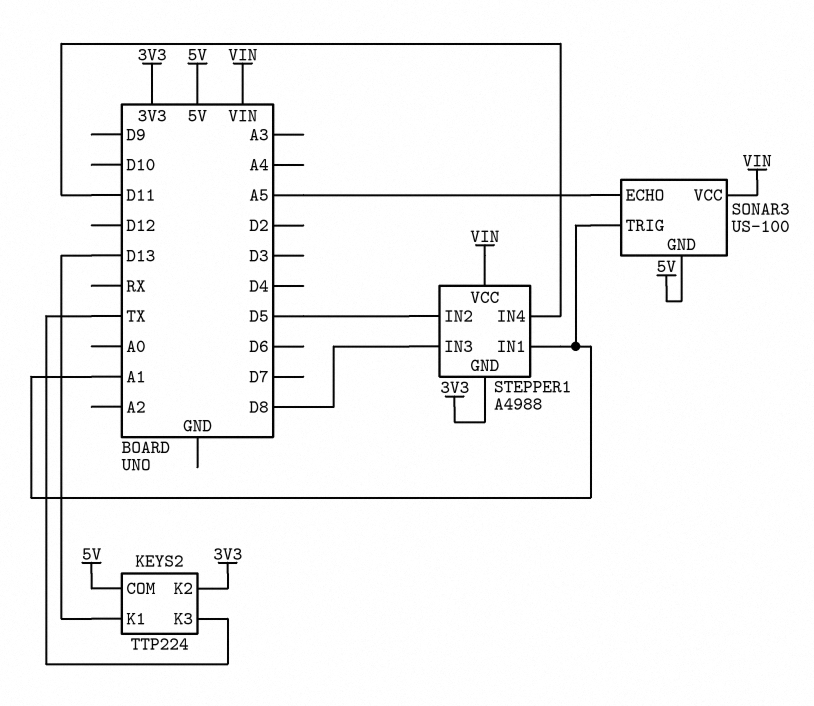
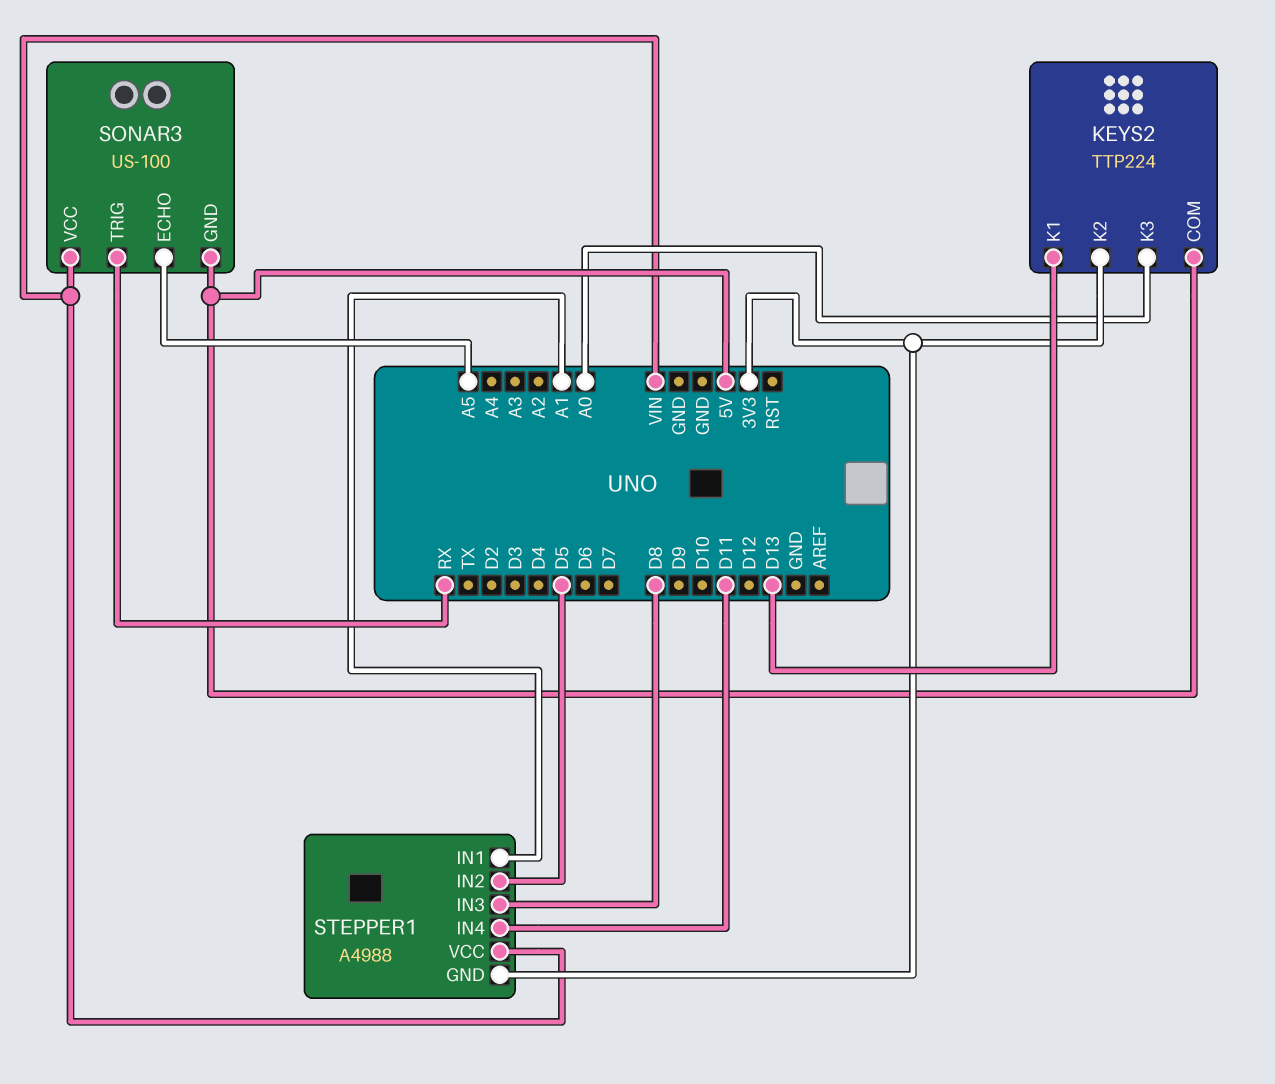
KEYS2 pin K3: TX -> A0
SONAR3 pin TRIG: A1 -> RX

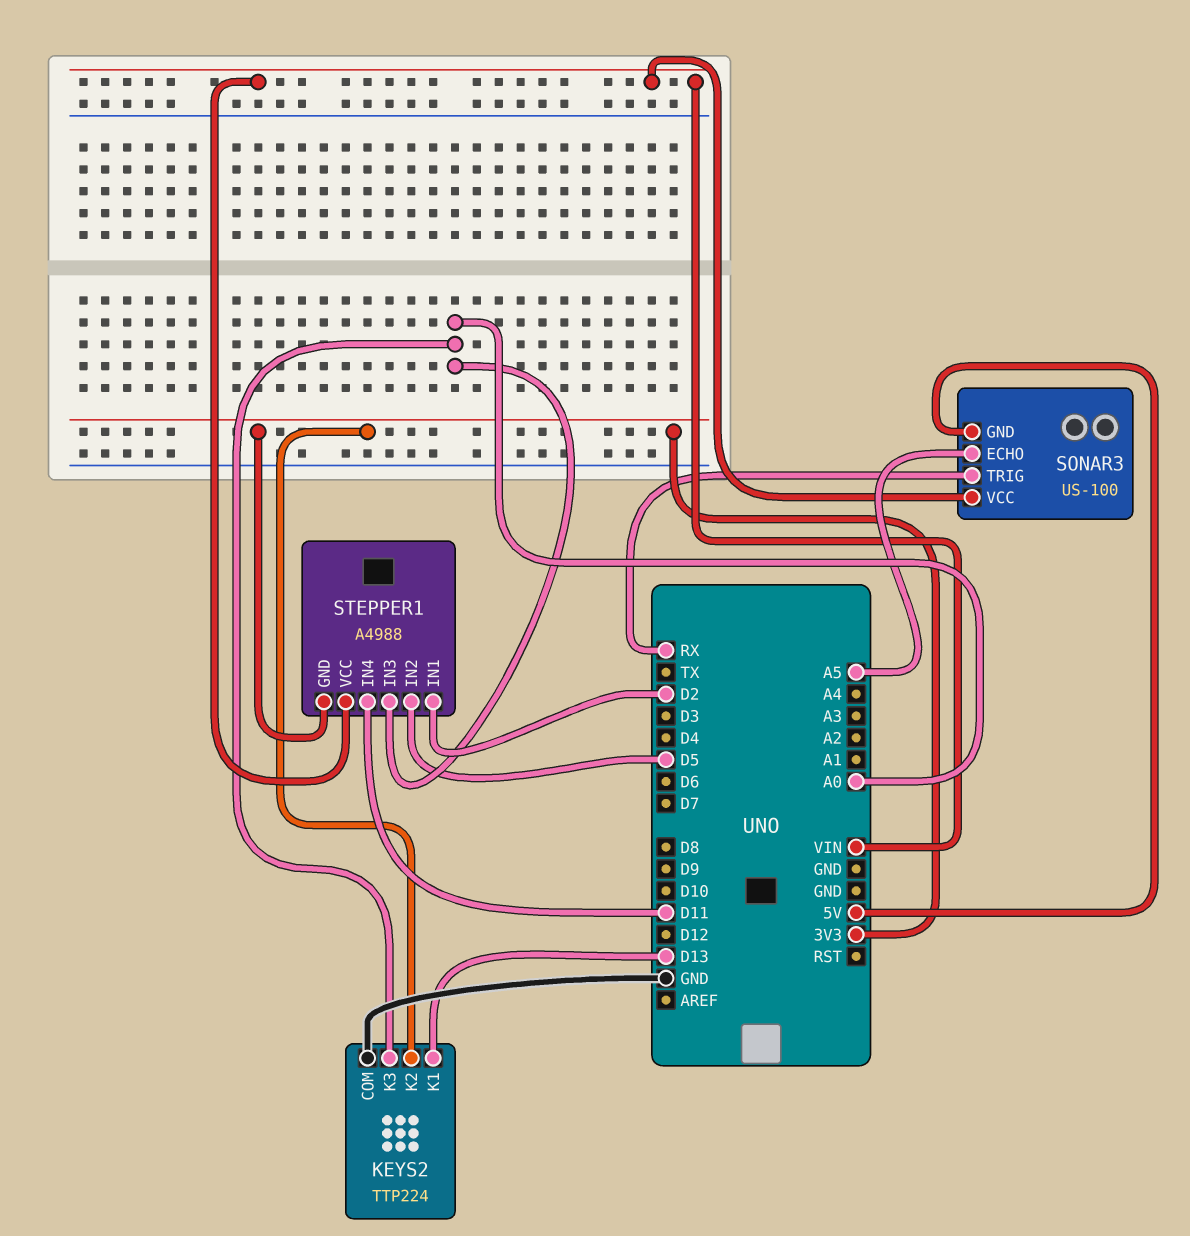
KEYS2 pin COM: 5V -> GND
STEPPER1 pin IN1: A1 -> D2
STEPPER1 pin IN3: D8 -> A0

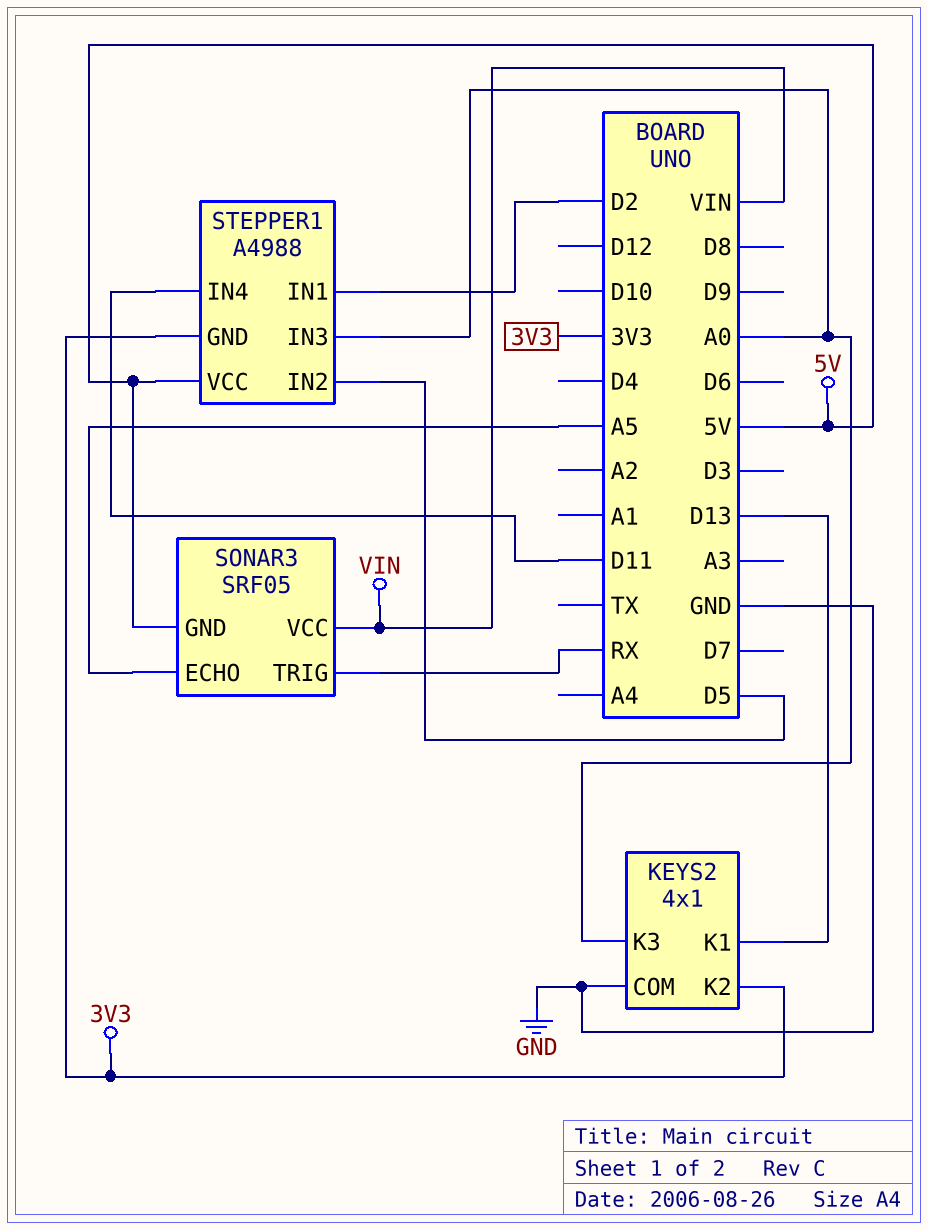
KEYS2: TTP224 -> 4x1
SONAR3: US-100 -> SRF05
STEPPER1 pin VCC: VIN -> 5V

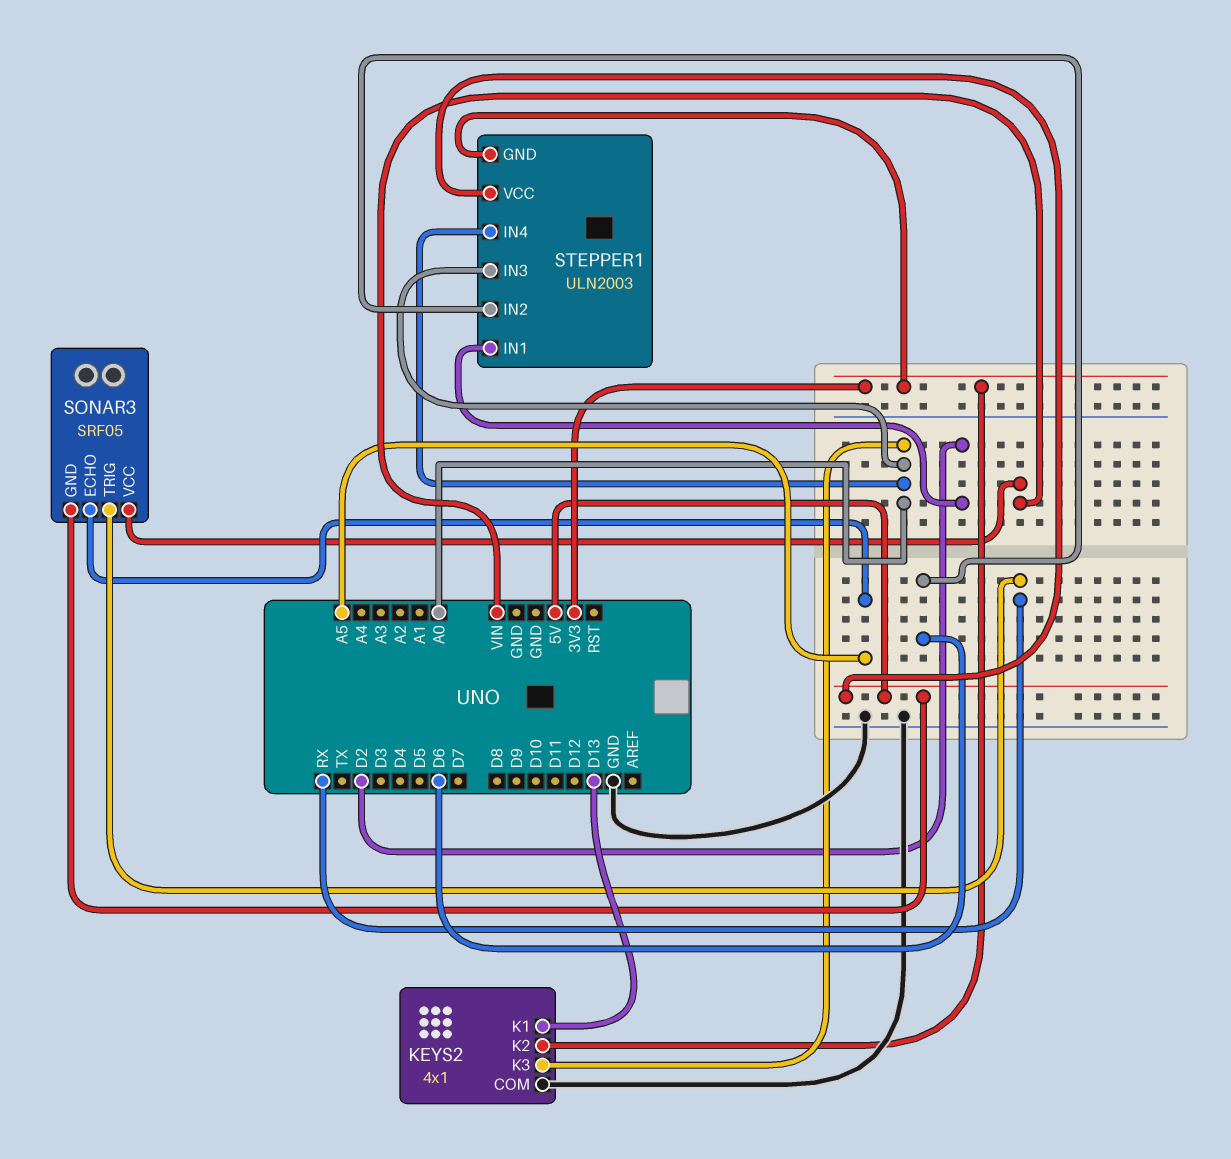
STEPPER1: A4988 -> ULN2003
STEPPER1 pin IN2: D5 -> D6
STEPPER1 pin IN4: D11 -> A0

